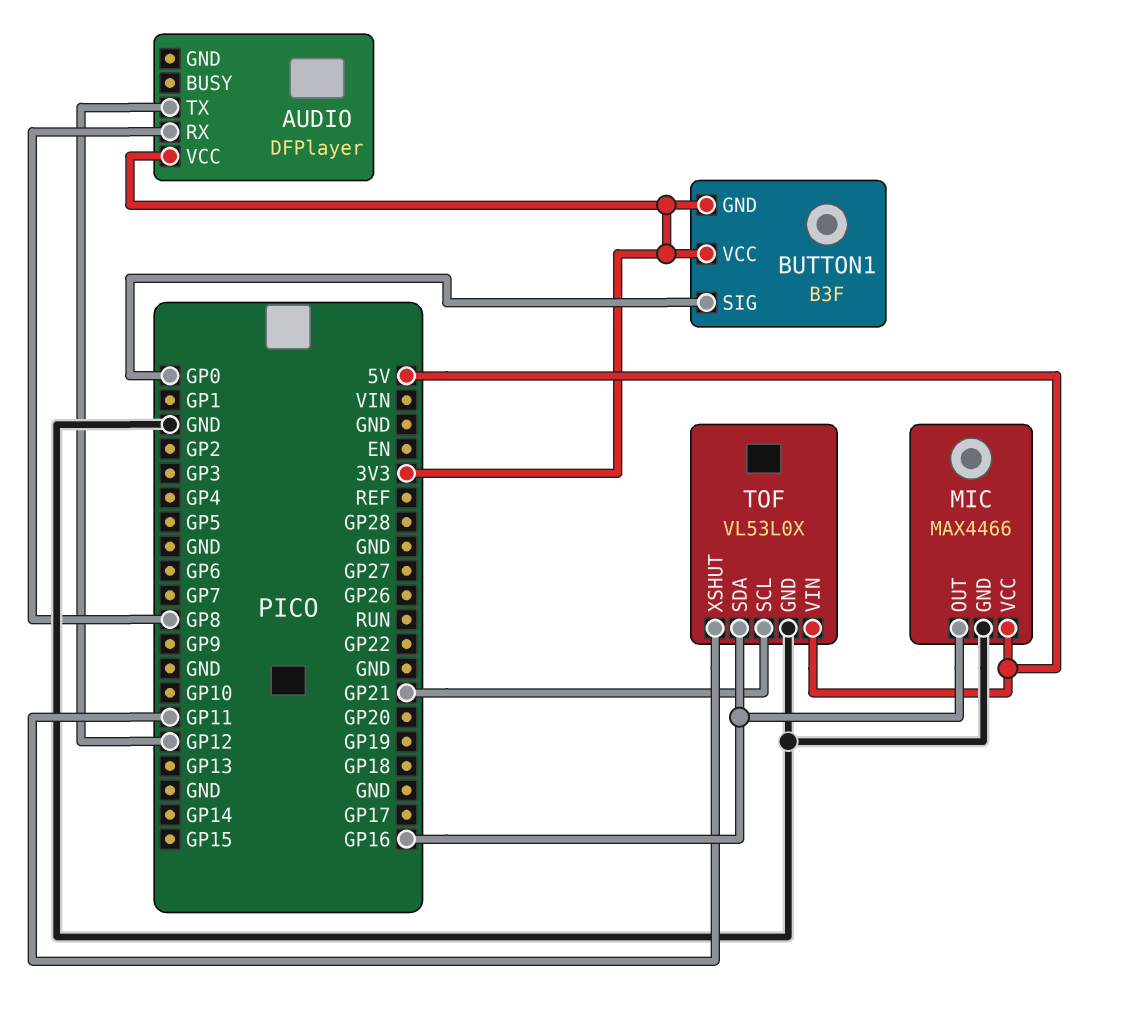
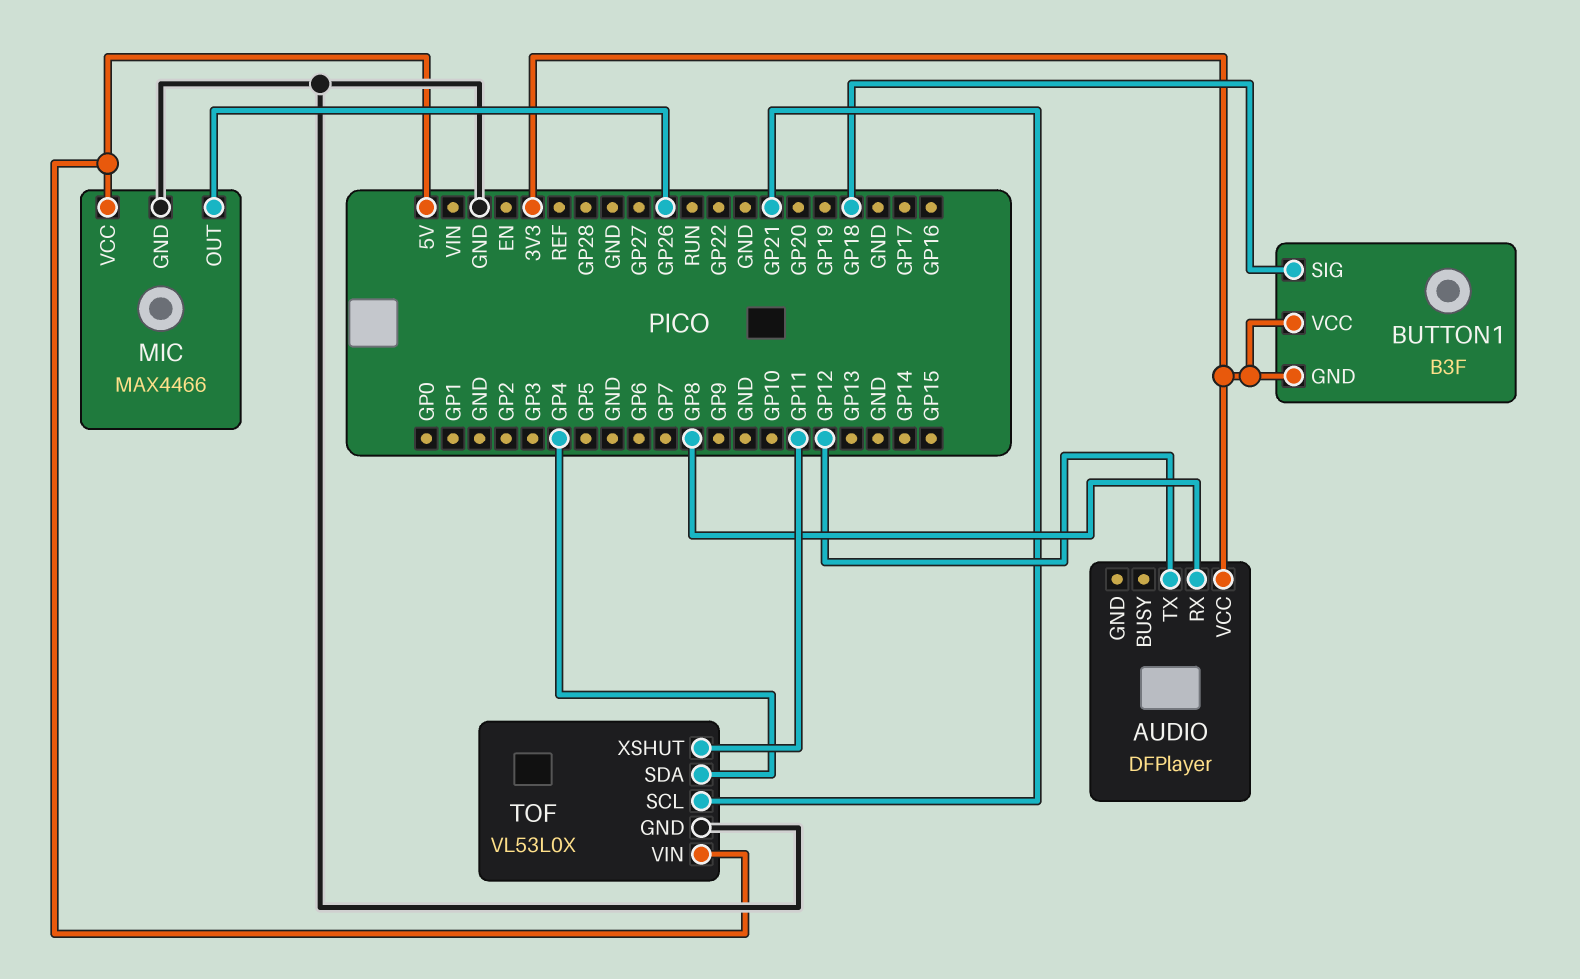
BUTTON1 pin SIG: GP0 -> GP18
MIC pin OUT: GP16 -> GP26
TOF pin SDA: GP16 -> GP4

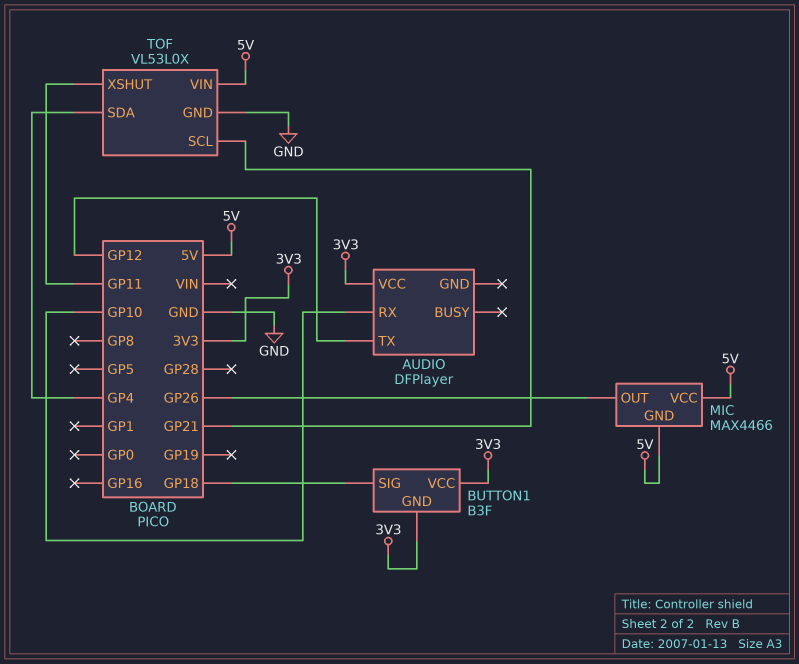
AUDIO pin RX: GP8 -> GP10
MIC pin GND: GND -> 5V

